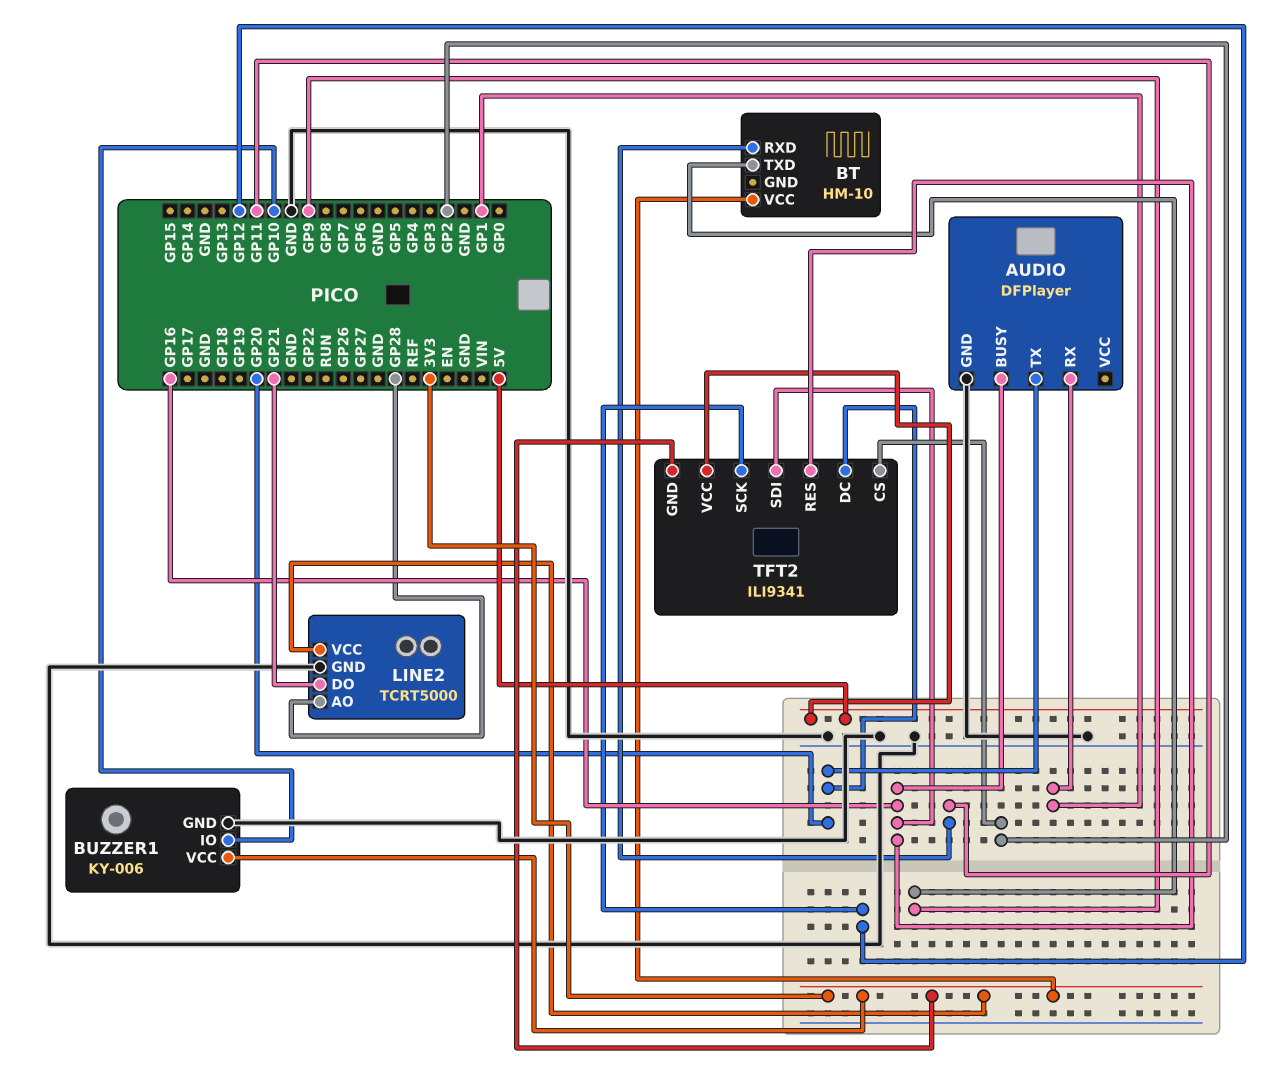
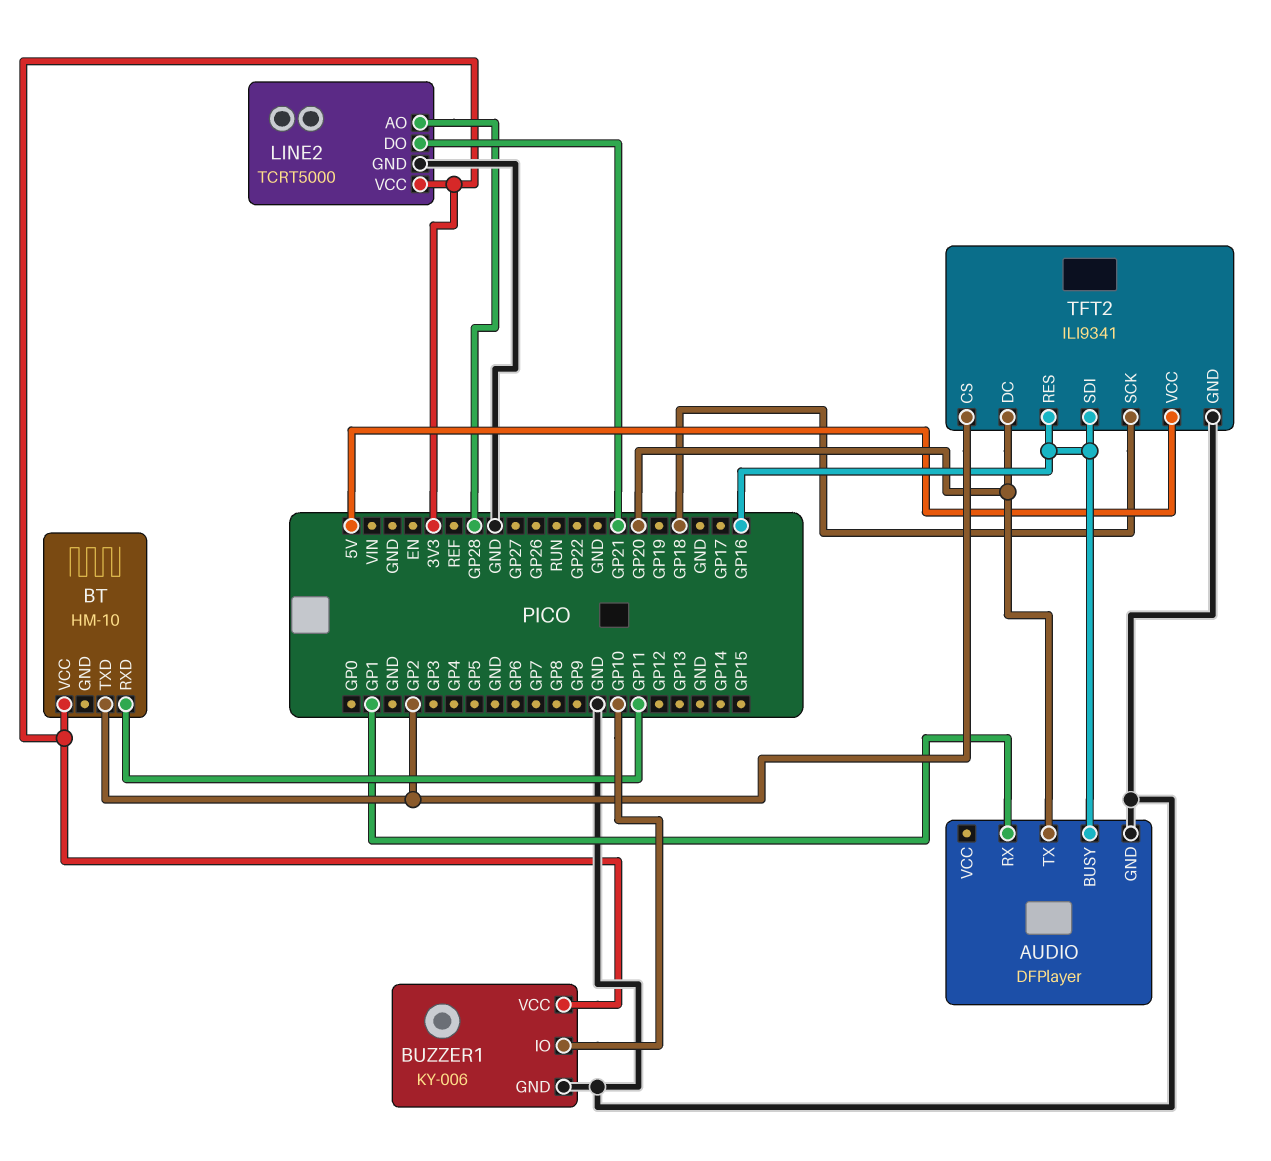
BT pin TXD: GP9 -> GP2
TFT2 pin GND: 3V3 -> GND
TFT2 pin SCK: GP12 -> GP18

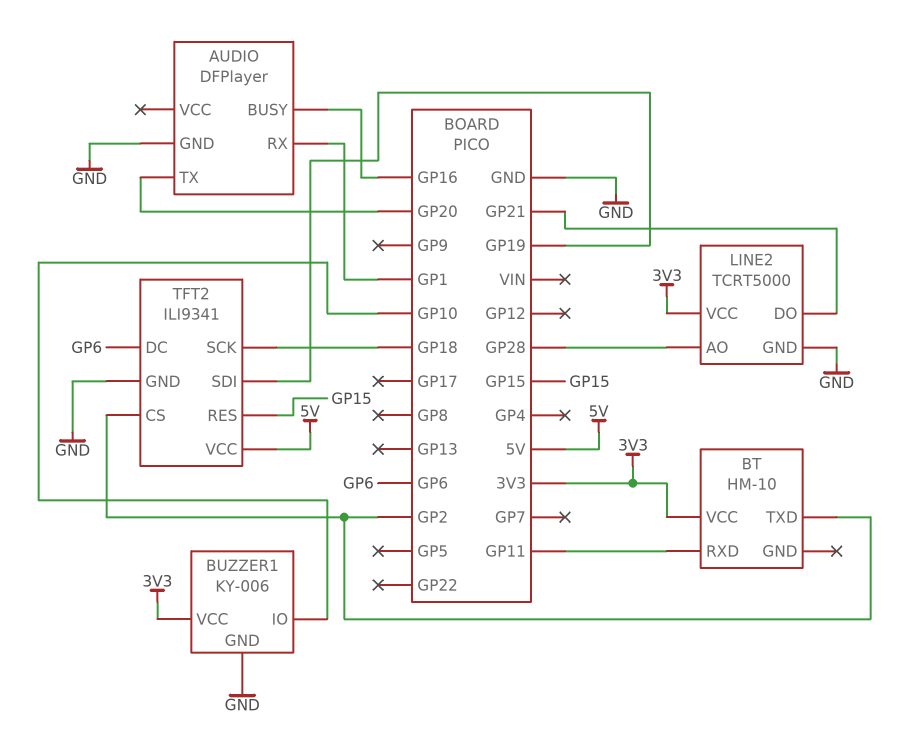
TFT2 pin DC: GP20 -> GP6
TFT2 pin RES: GP16 -> GP15
TFT2 pin SDI: GP16 -> GP19

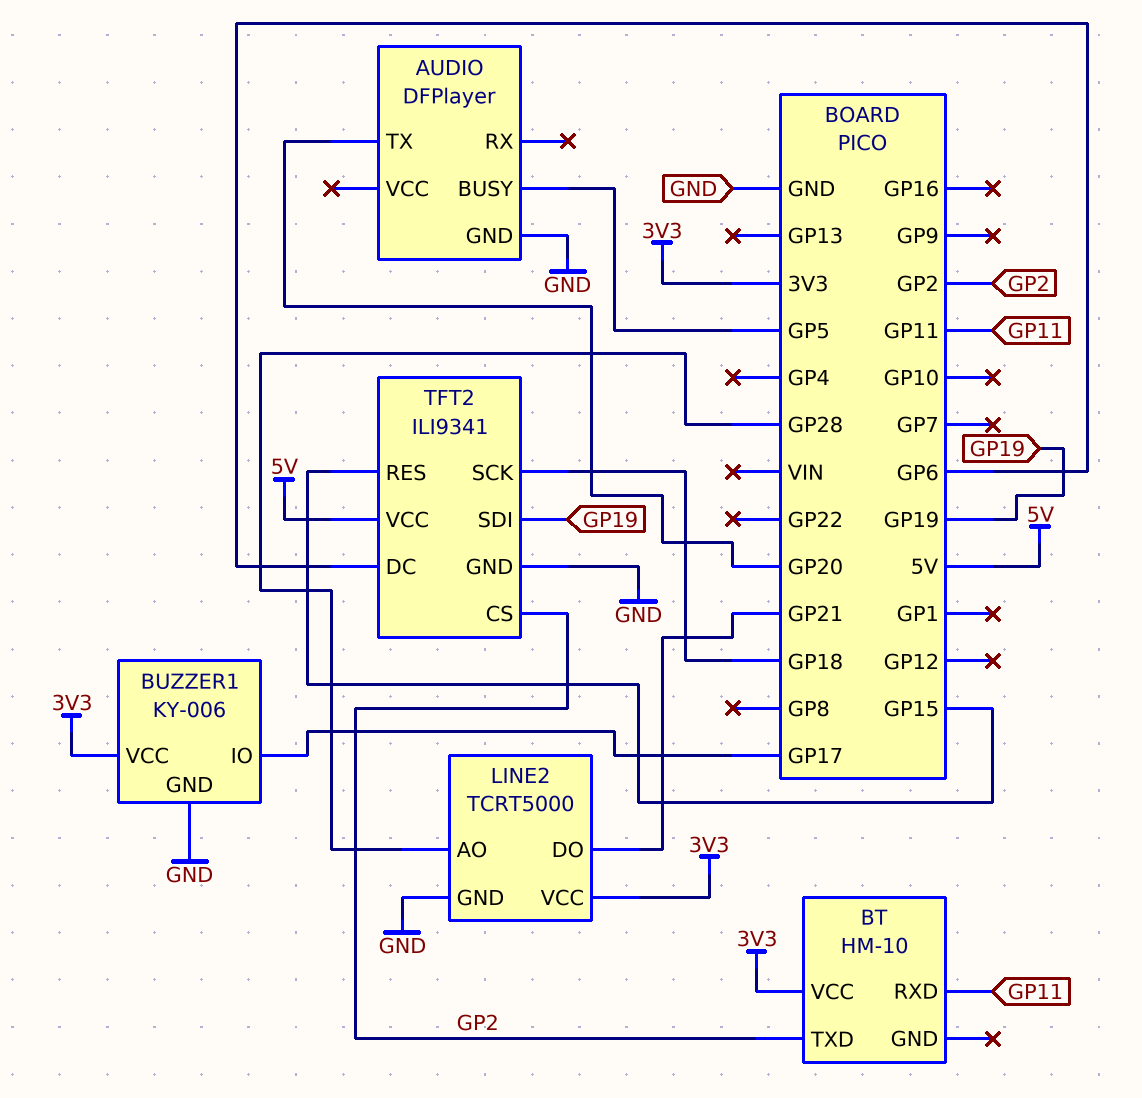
AUDIO pin BUSY: GP16 -> GP5
AUDIO pin RX: GP1 -> none
BUZZER1 pin IO: GP10 -> GP17

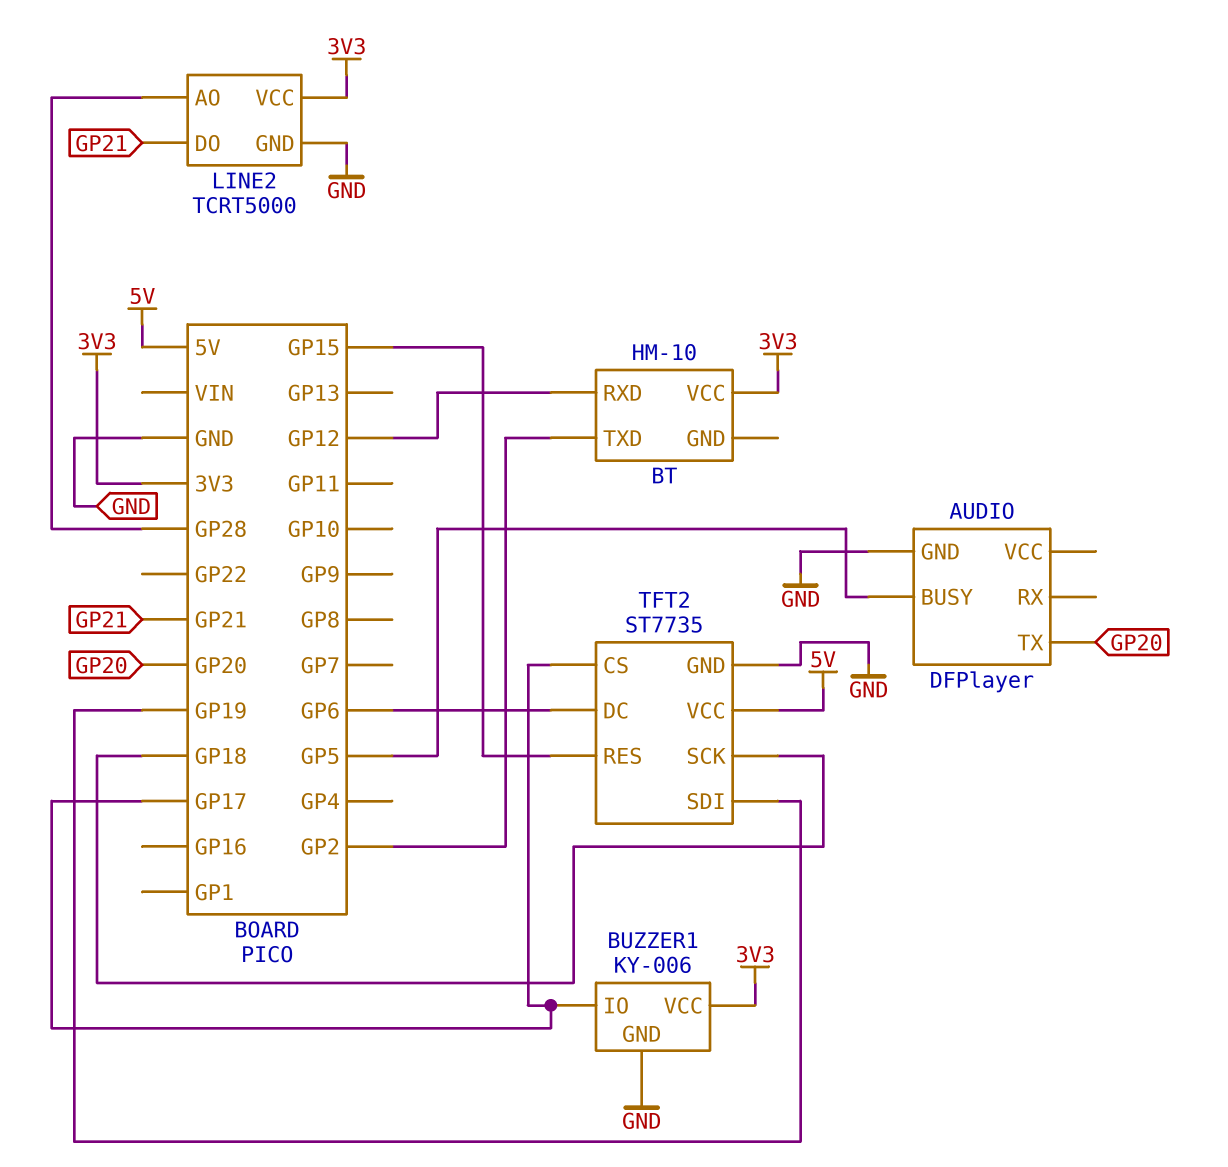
BT pin RXD: GP11 -> GP12
TFT2: ILI9341 -> ST7735
TFT2 pin CS: GP2 -> GP17

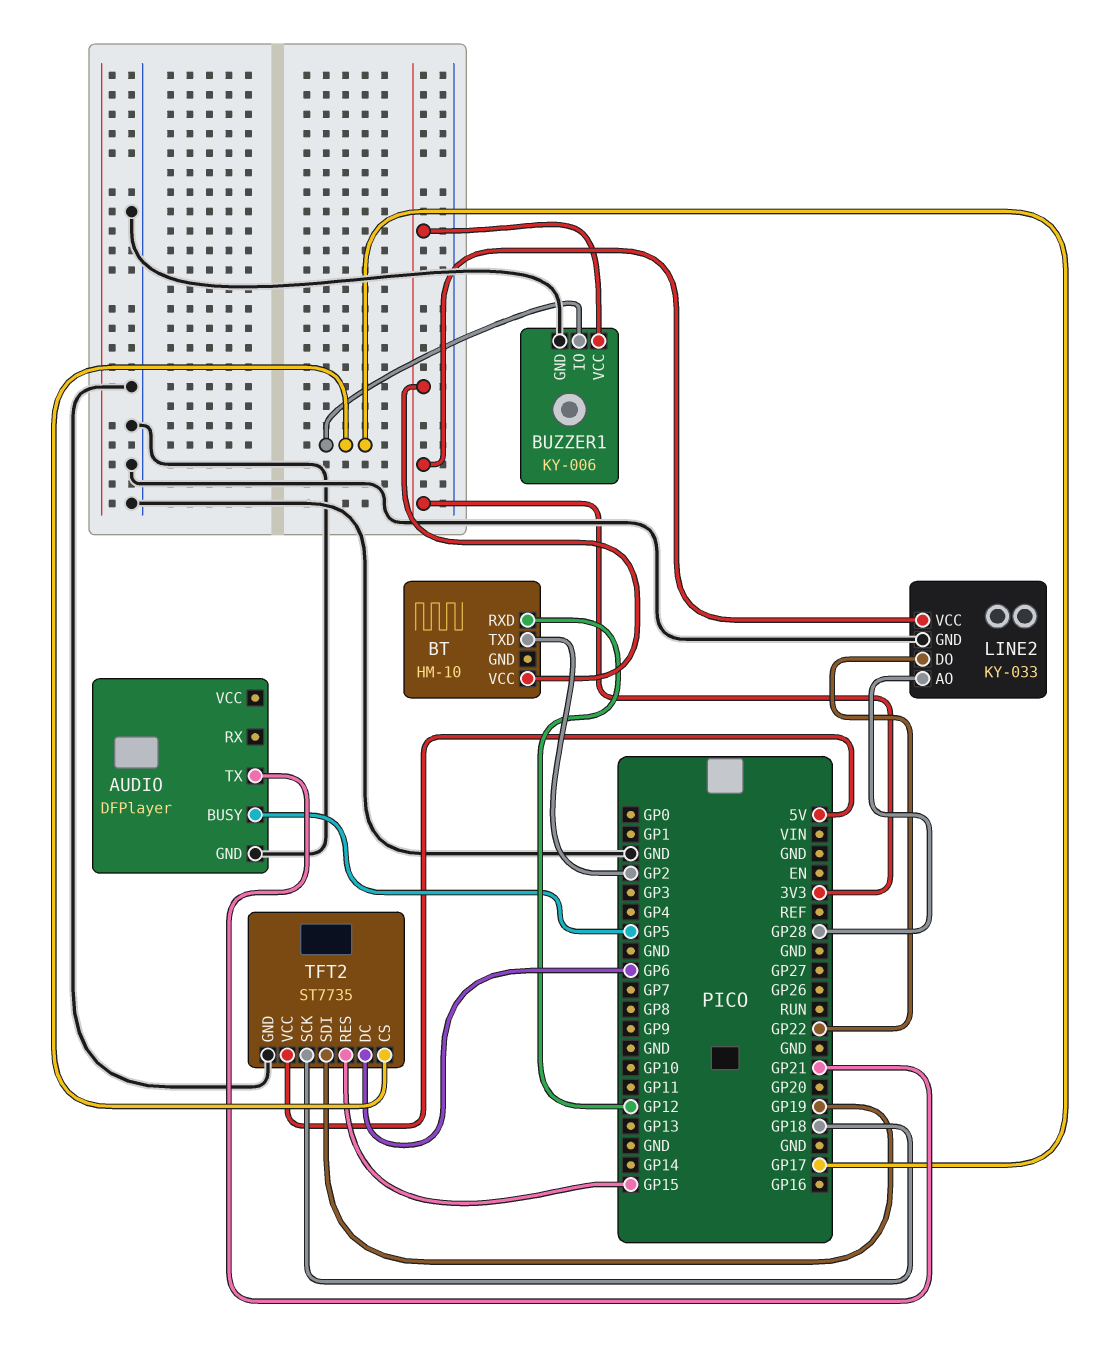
AUDIO pin TX: GP20 -> GP21
LINE2: TCRT5000 -> KY-033
LINE2 pin DO: GP21 -> GP22

